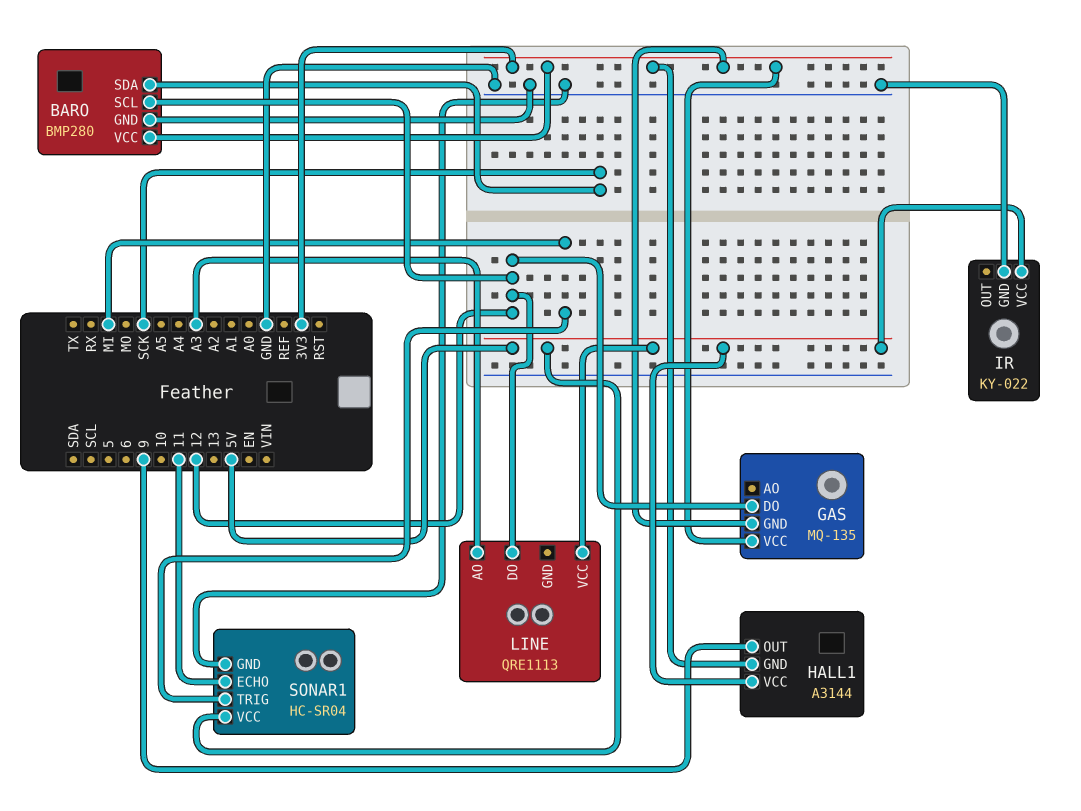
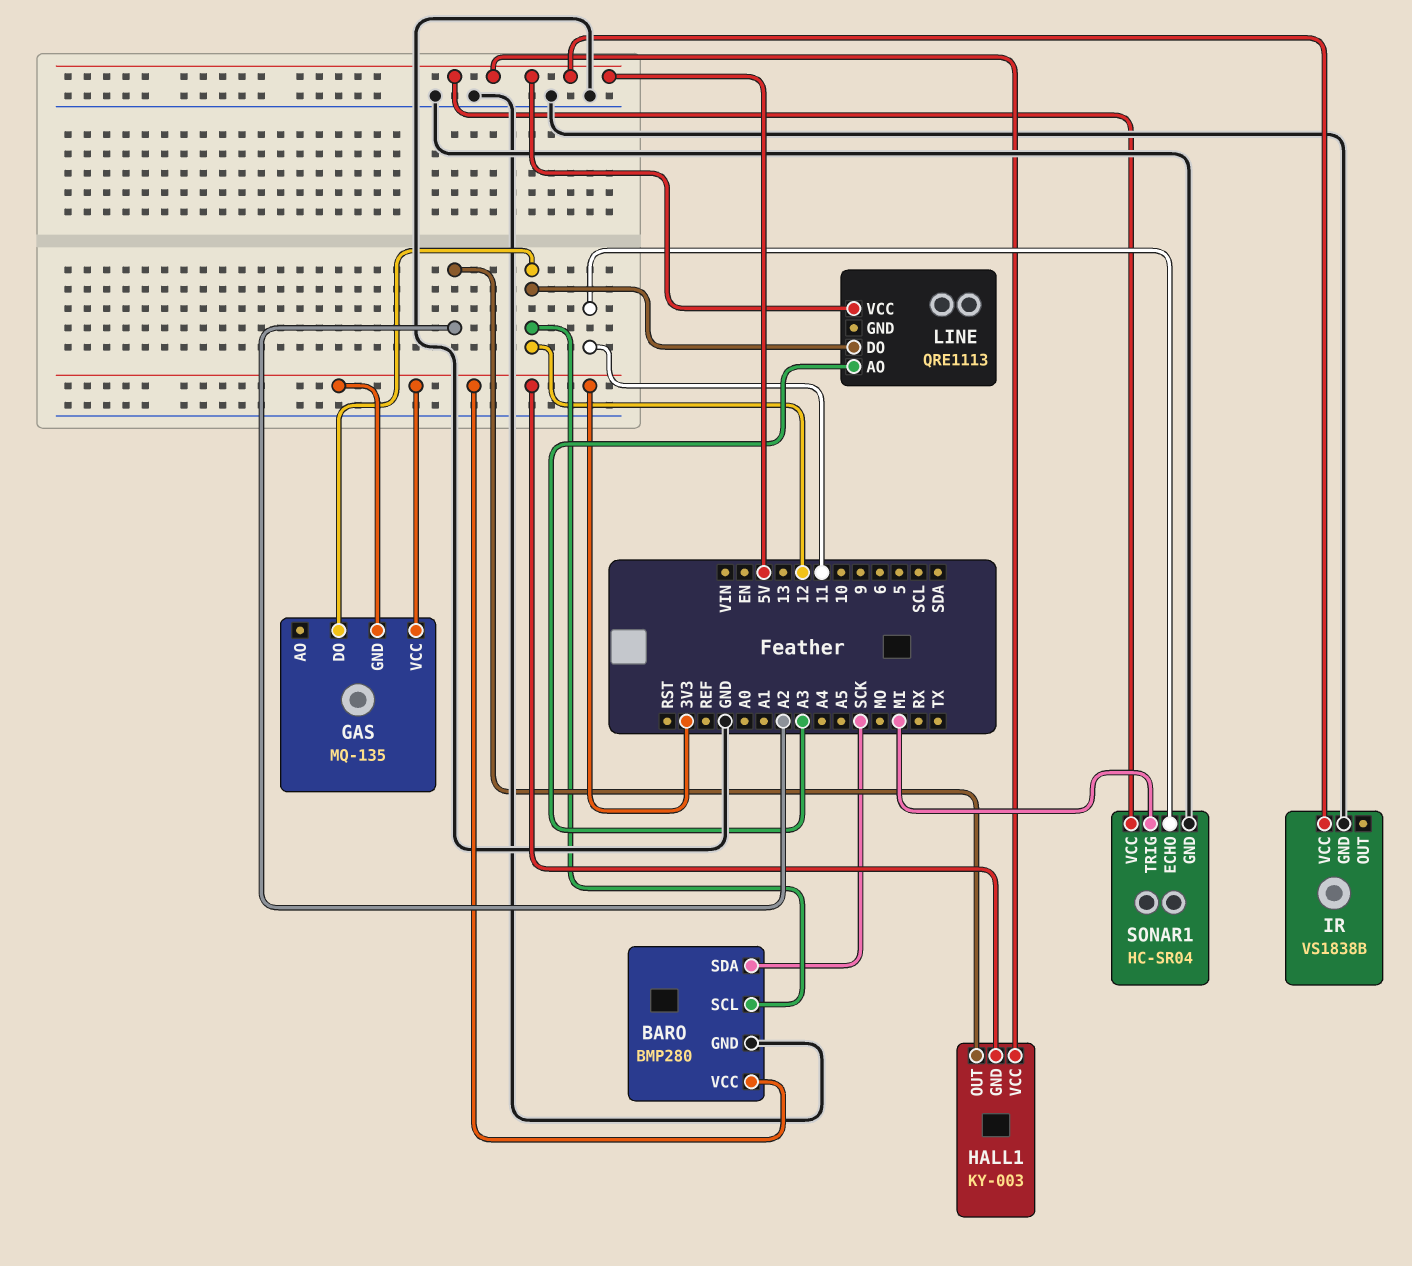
HALL1: A3144 -> KY-003
HALL1 pin OUT: 9 -> A2
IR: KY-022 -> VS1838B

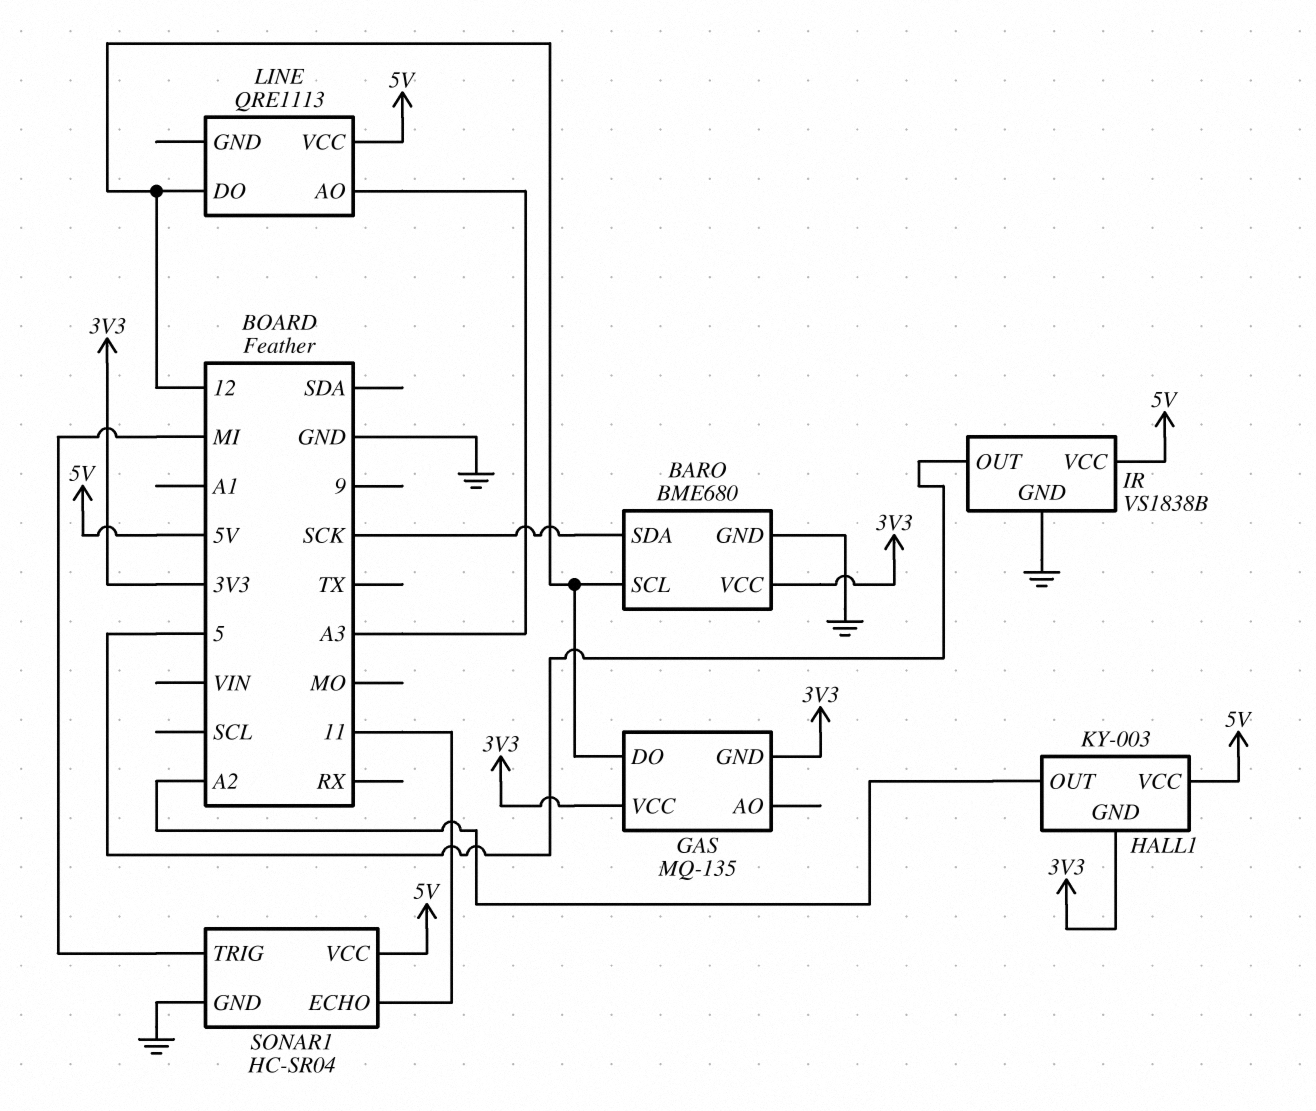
BARO: BMP280 -> BME680
IR pin OUT: none -> 5

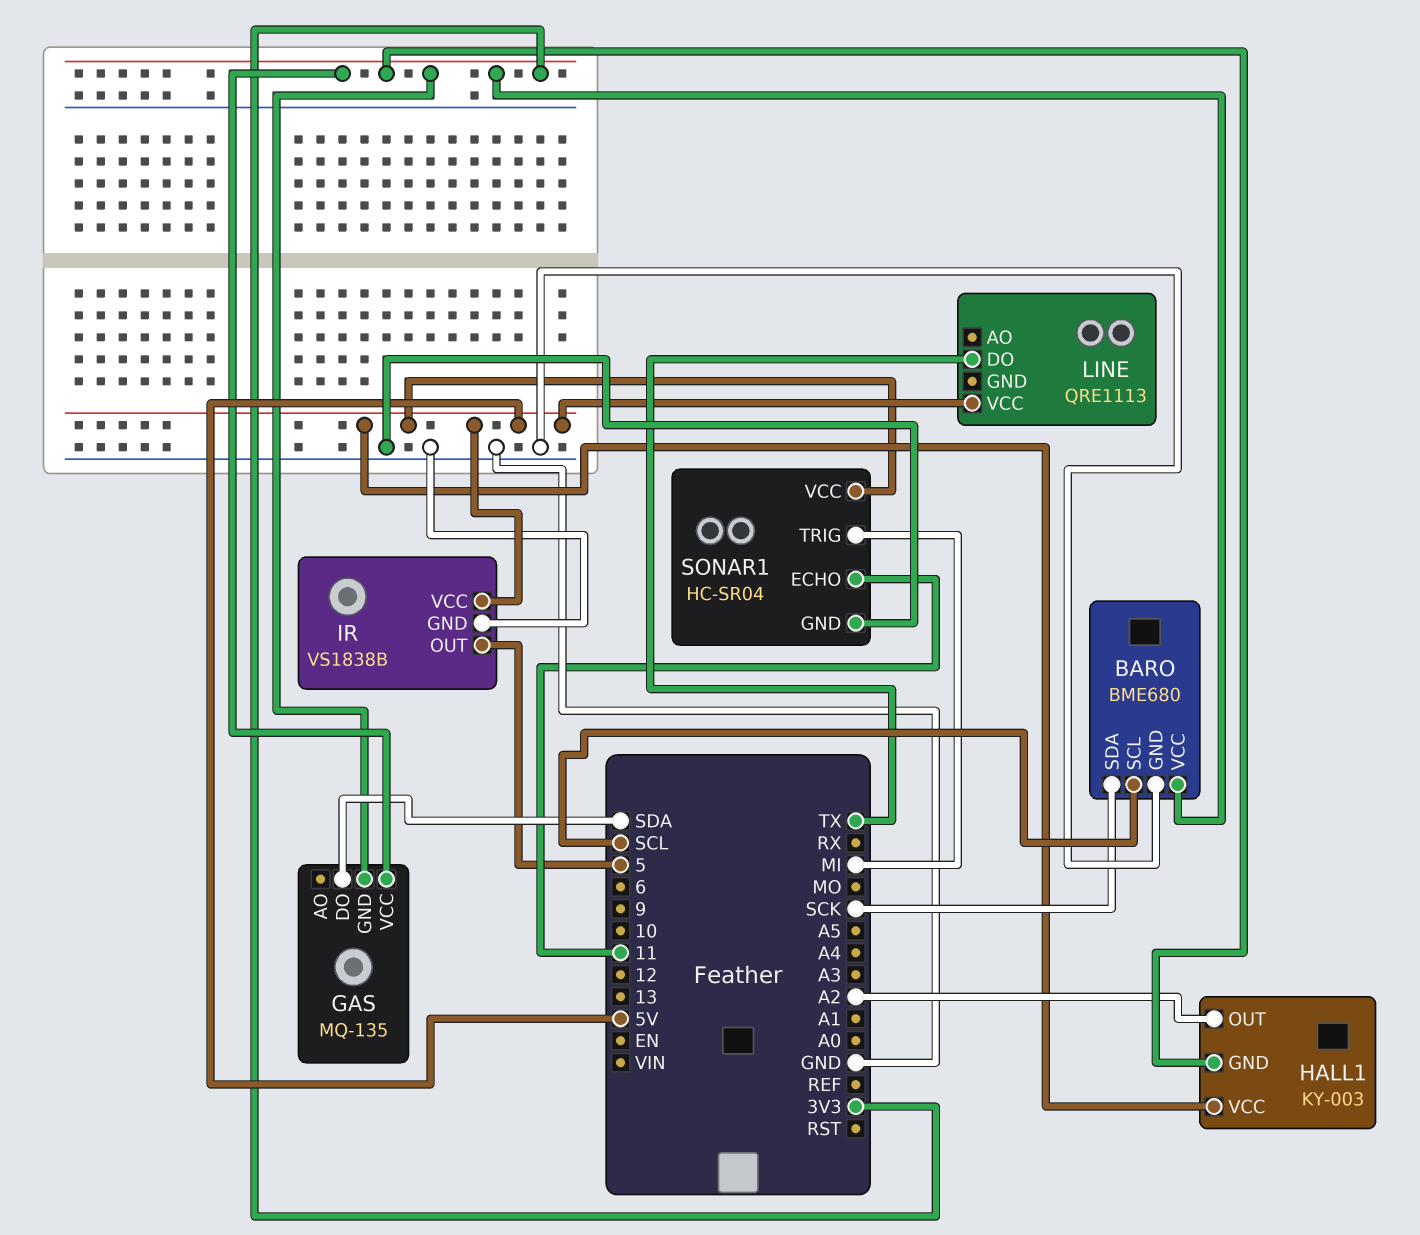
BARO pin SCL: 12 -> SCL
GAS pin DO: 12 -> SDA
LINE pin AO: A3 -> none
LINE pin DO: 12 -> TX

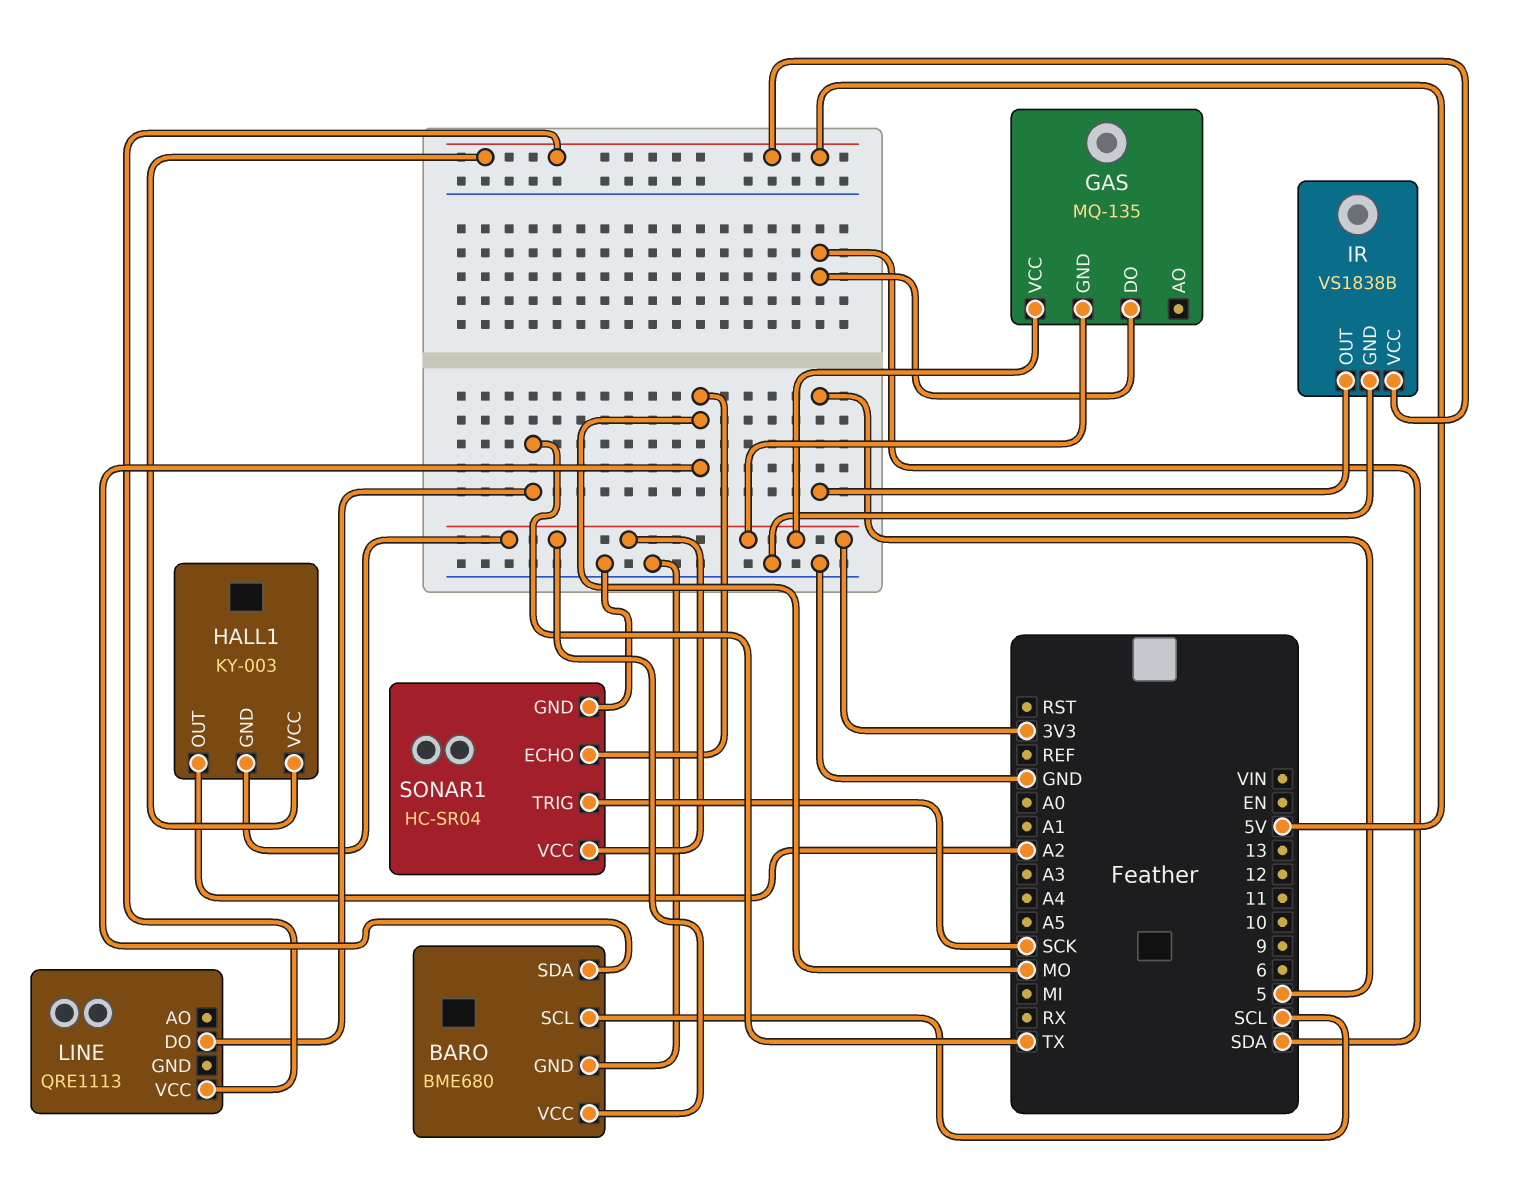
BARO pin SDA: SCK -> MO
SONAR1 pin ECHO: 11 -> MO
SONAR1 pin TRIG: MI -> SCK
SONAR1 pin VCC: 5V -> 3V3

